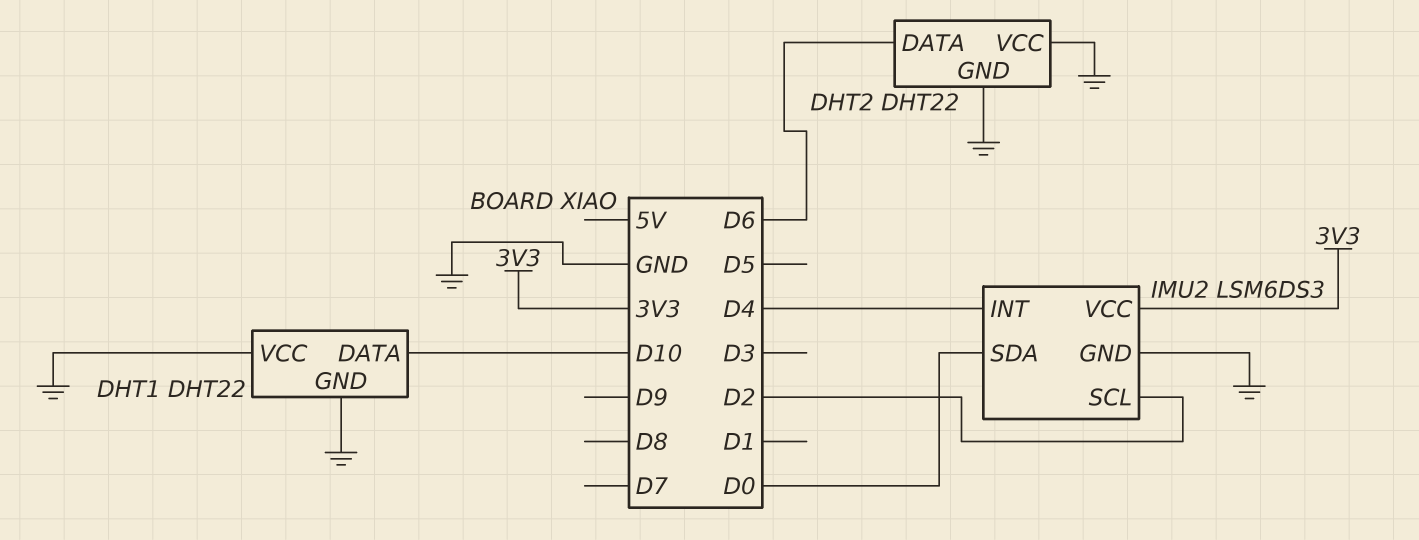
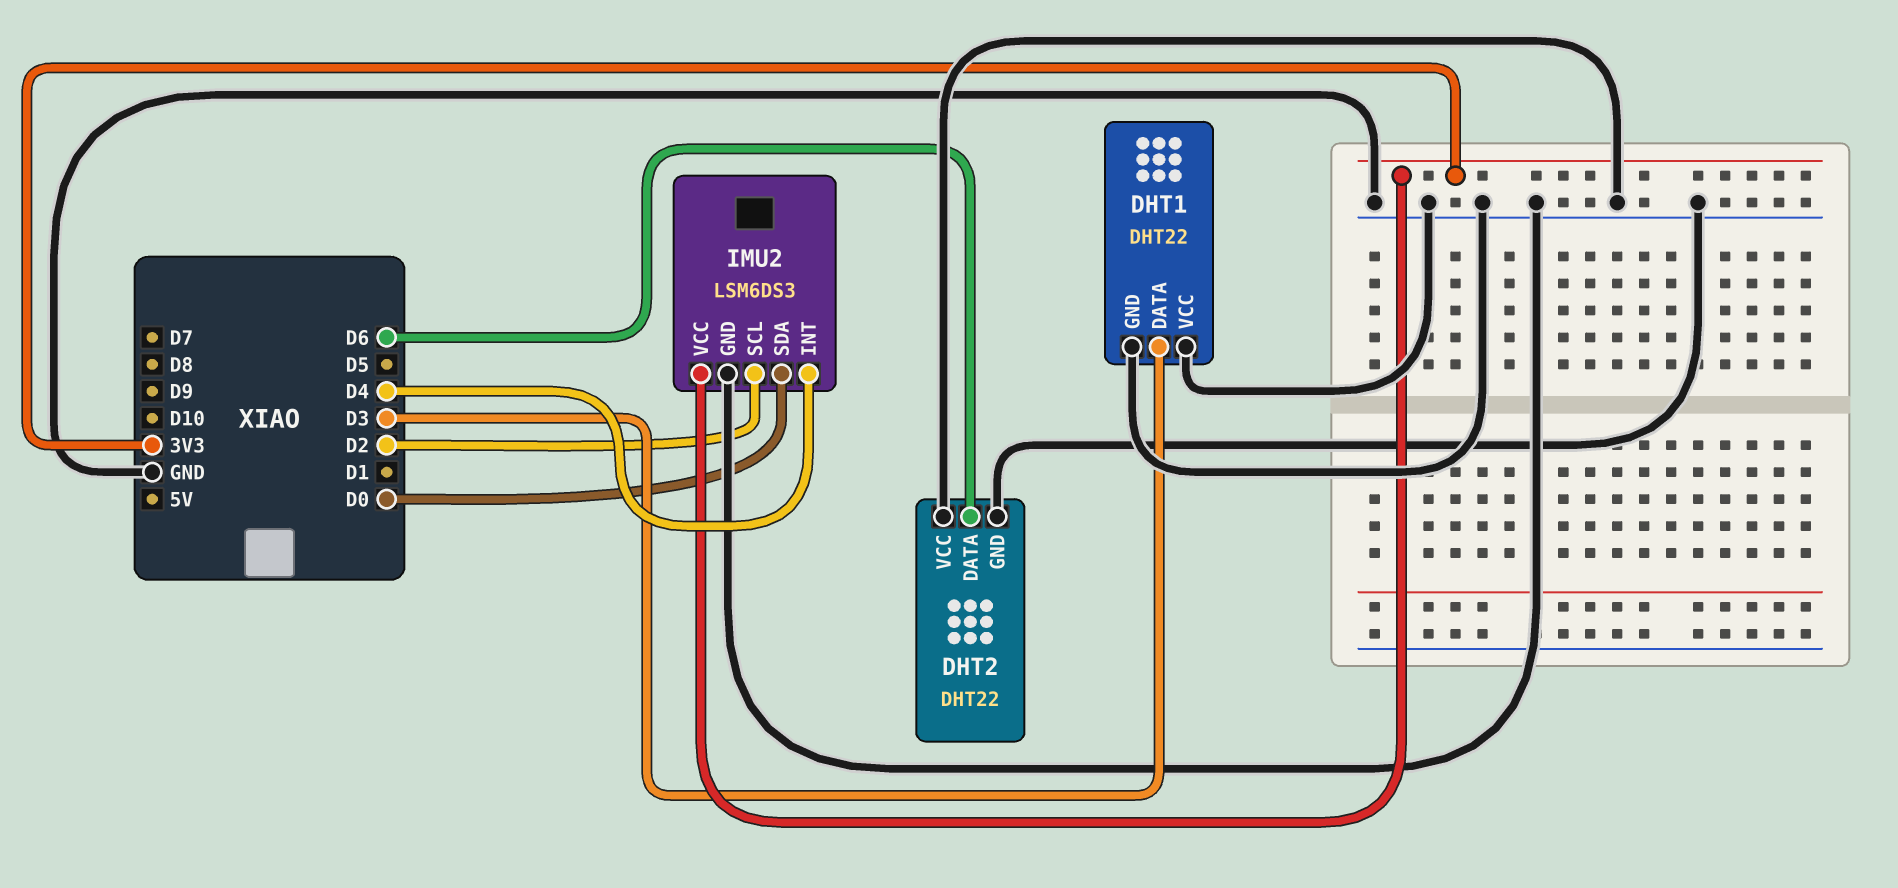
DHT1 pin DATA: D10 -> D3

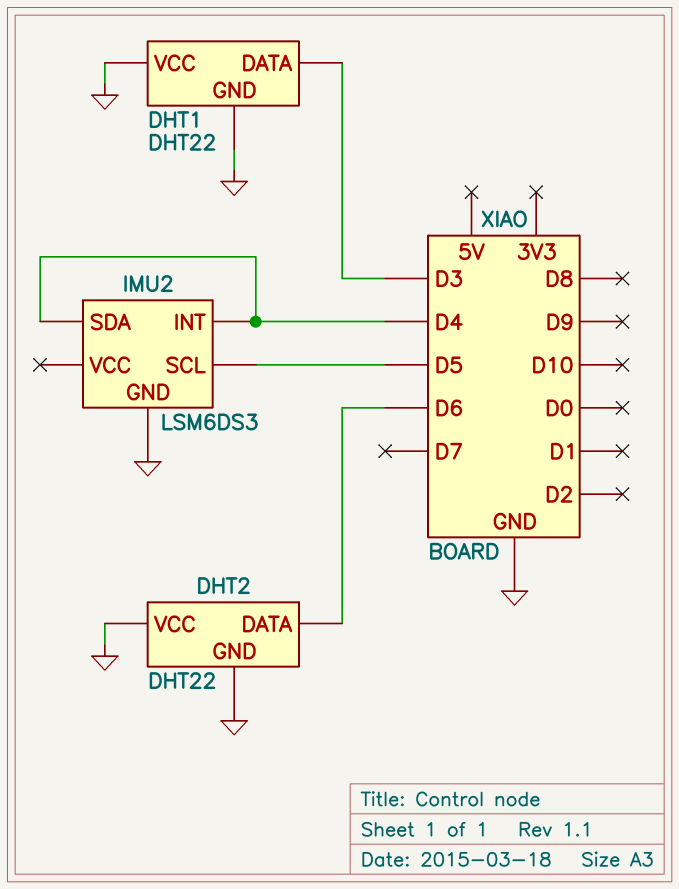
IMU2 pin SCL: D2 -> D5
IMU2 pin SDA: D0 -> D4
IMU2 pin VCC: 3V3 -> none

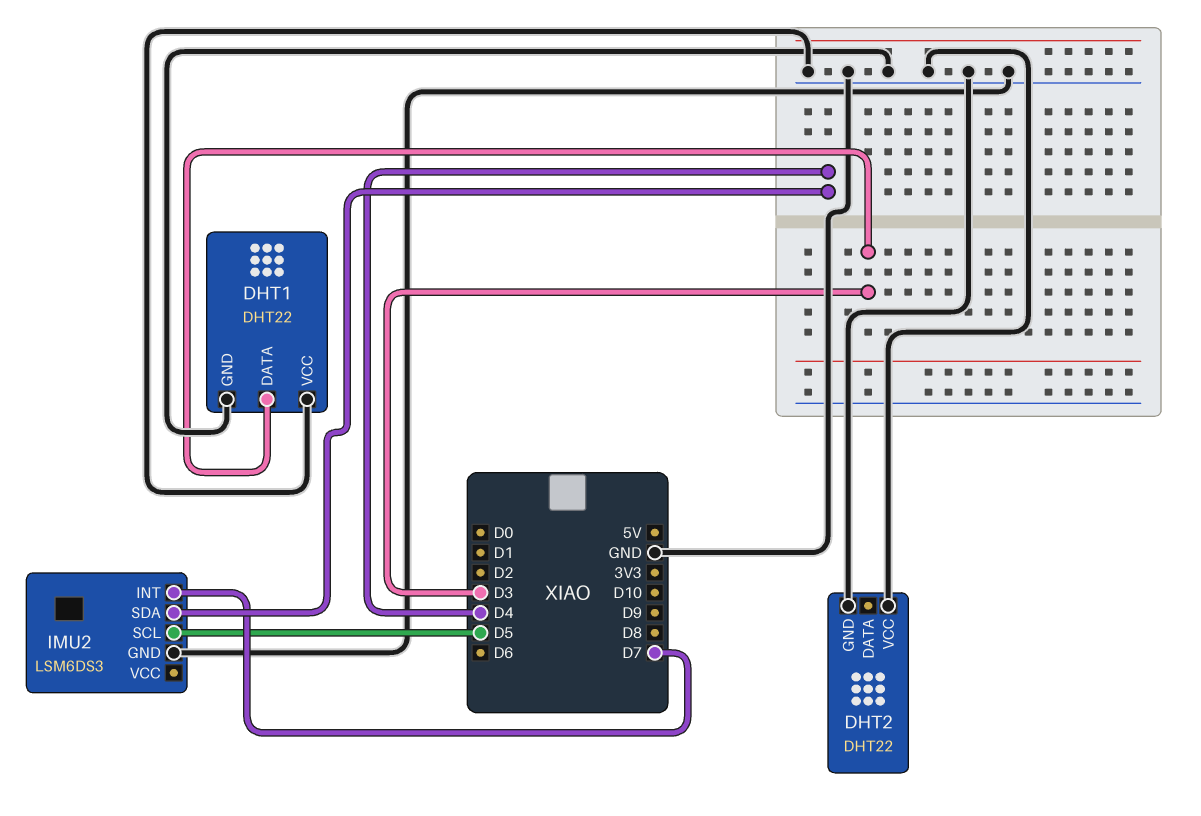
DHT2 pin DATA: D6 -> none
IMU2 pin INT: D4 -> D7

